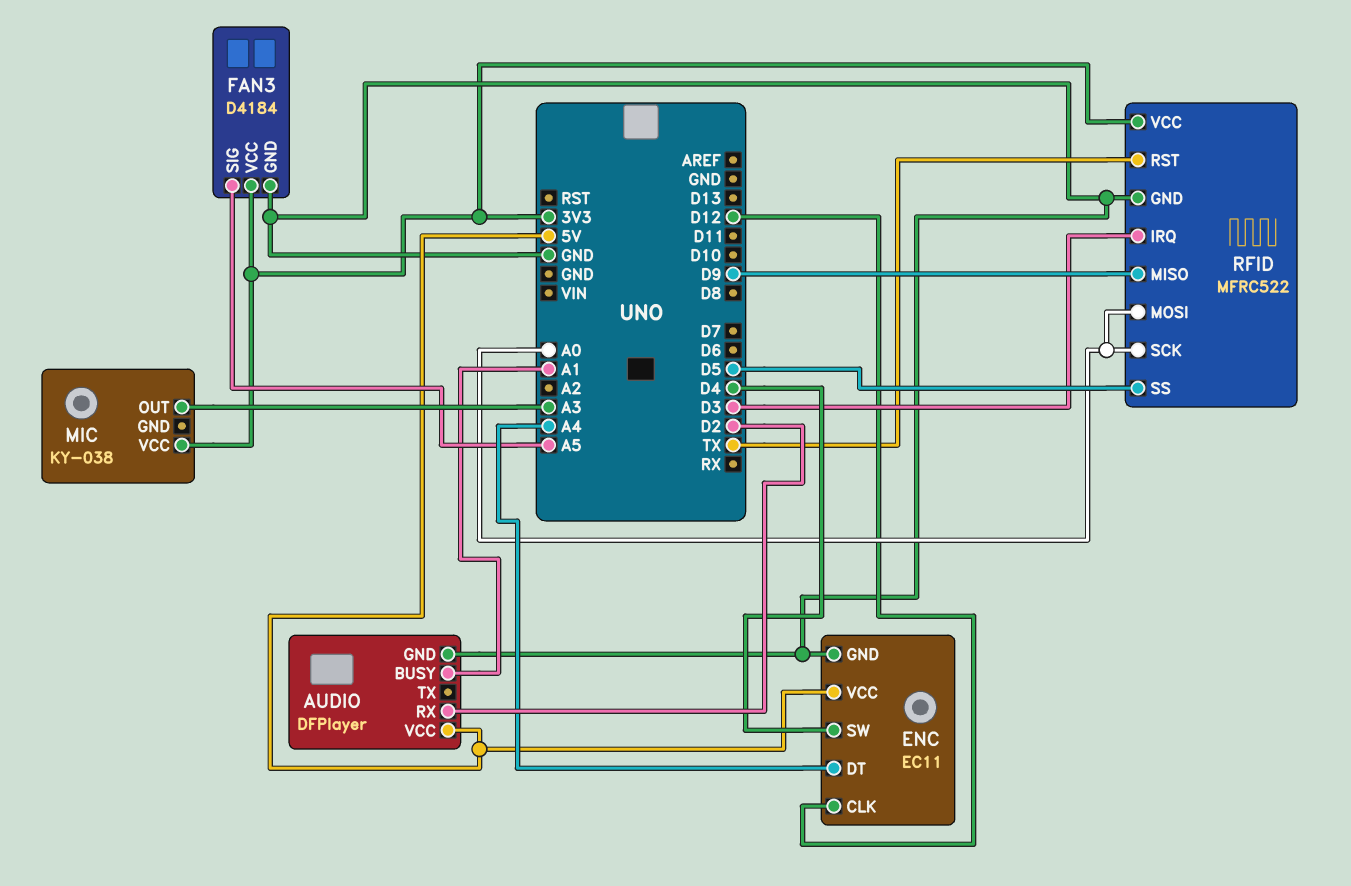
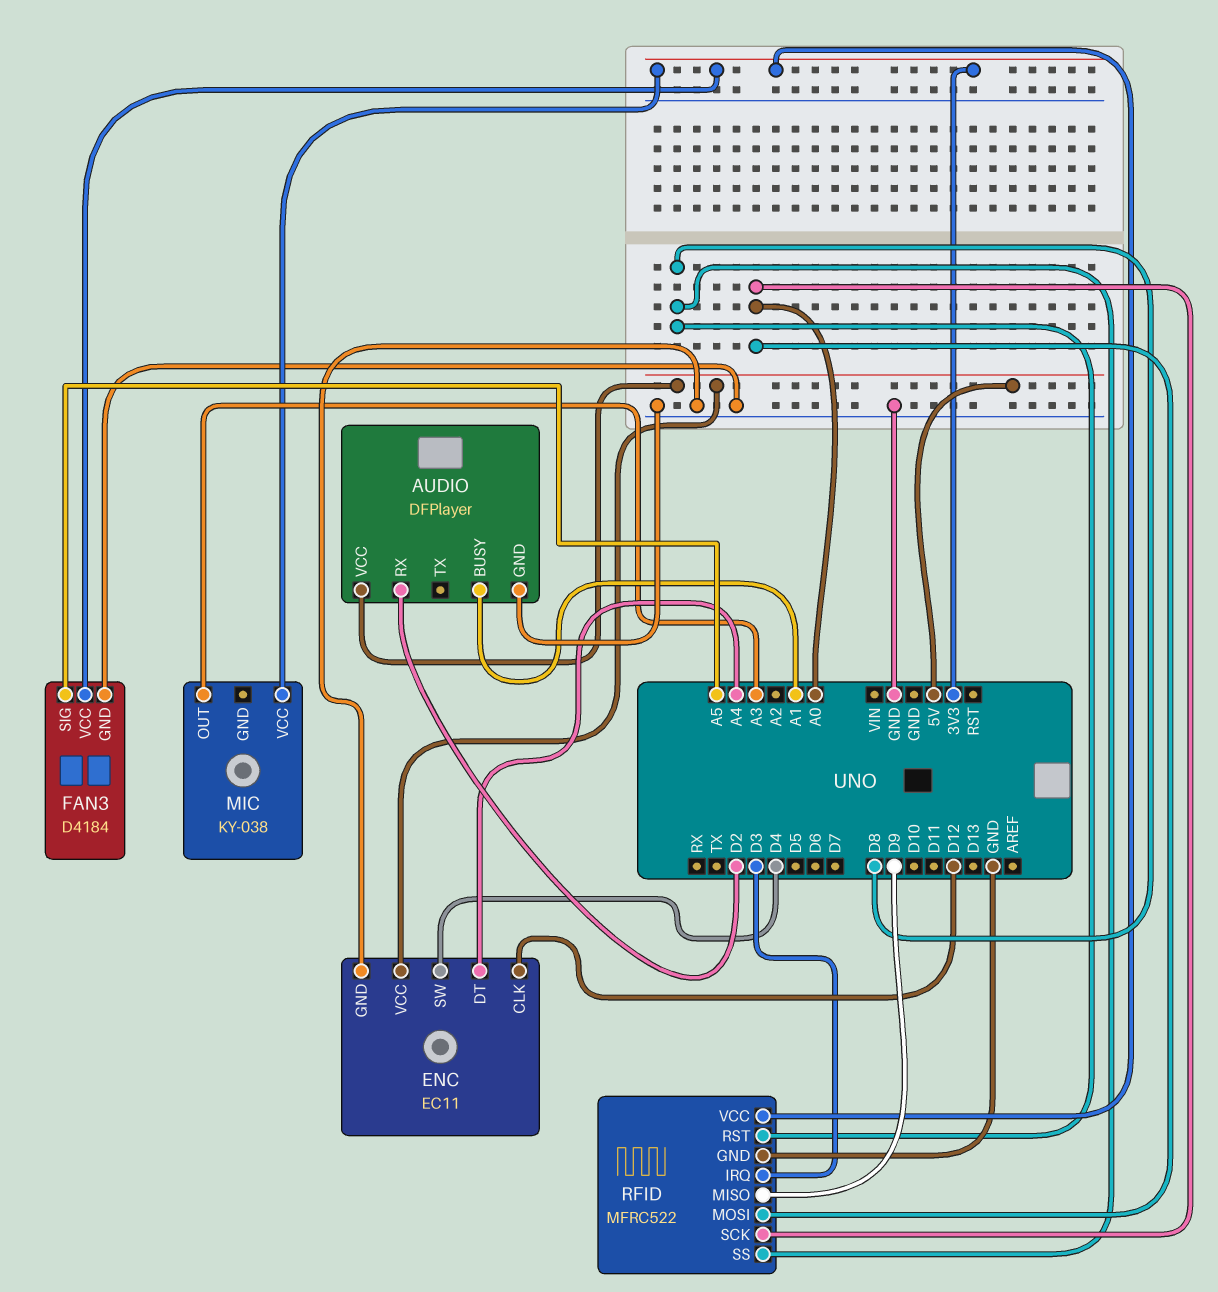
RFID pin RST: TX -> D8
RFID pin SS: D5 -> D8

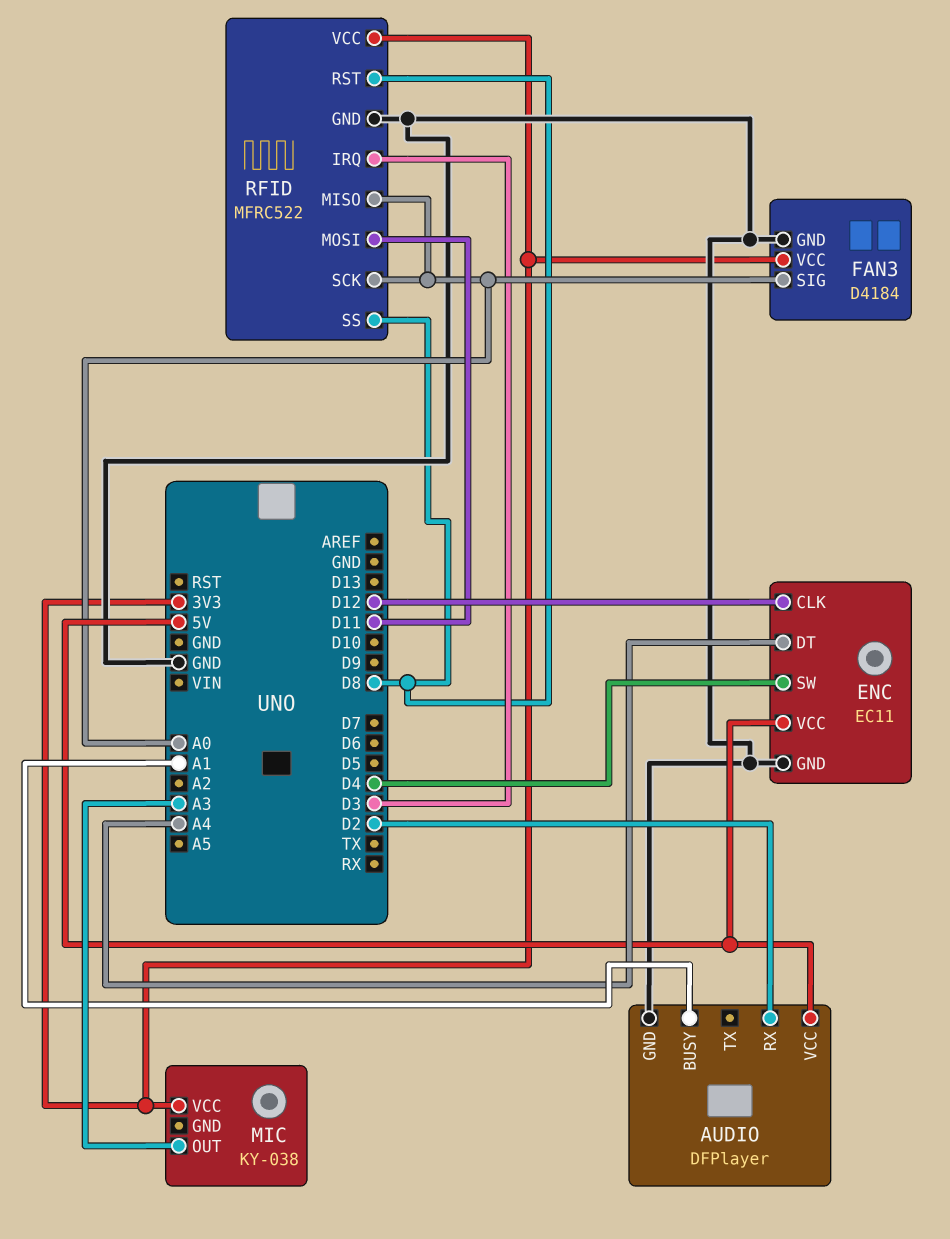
FAN3 pin SIG: A5 -> A0
RFID pin MISO: D9 -> A0
RFID pin MOSI: A0 -> D11

